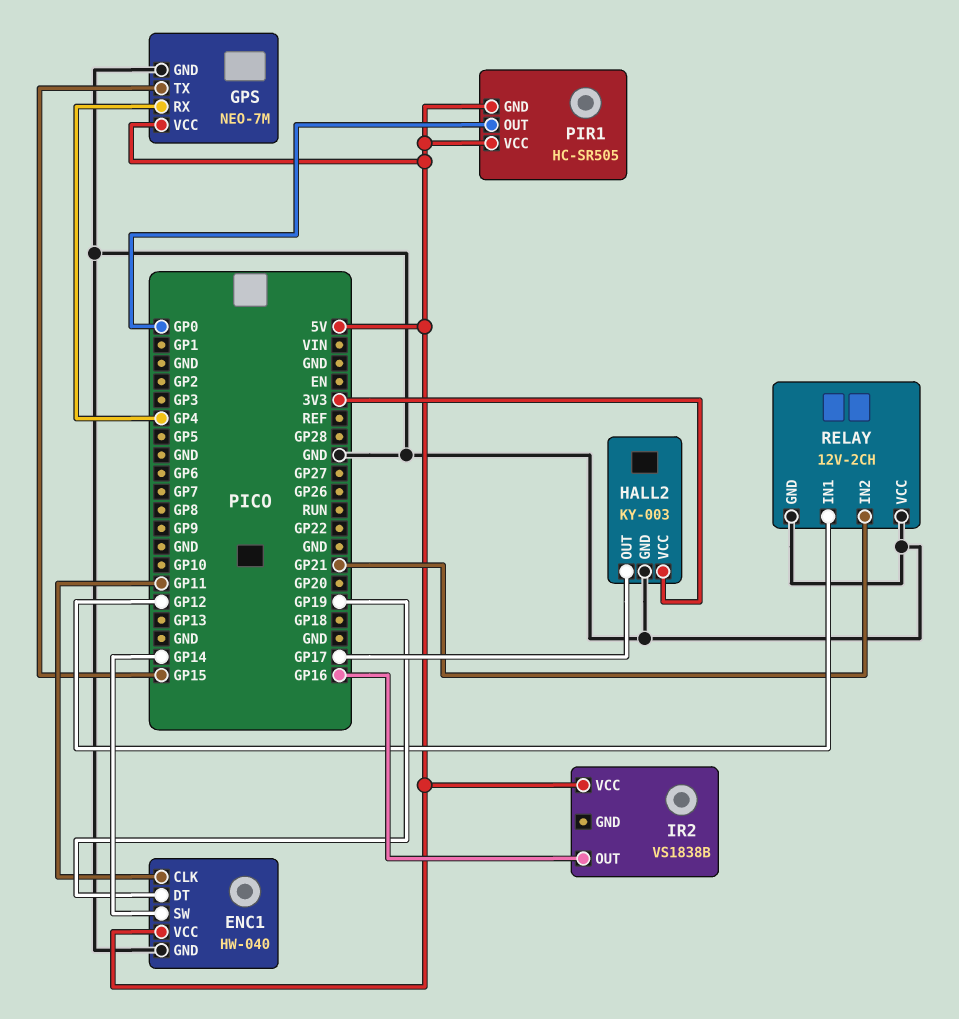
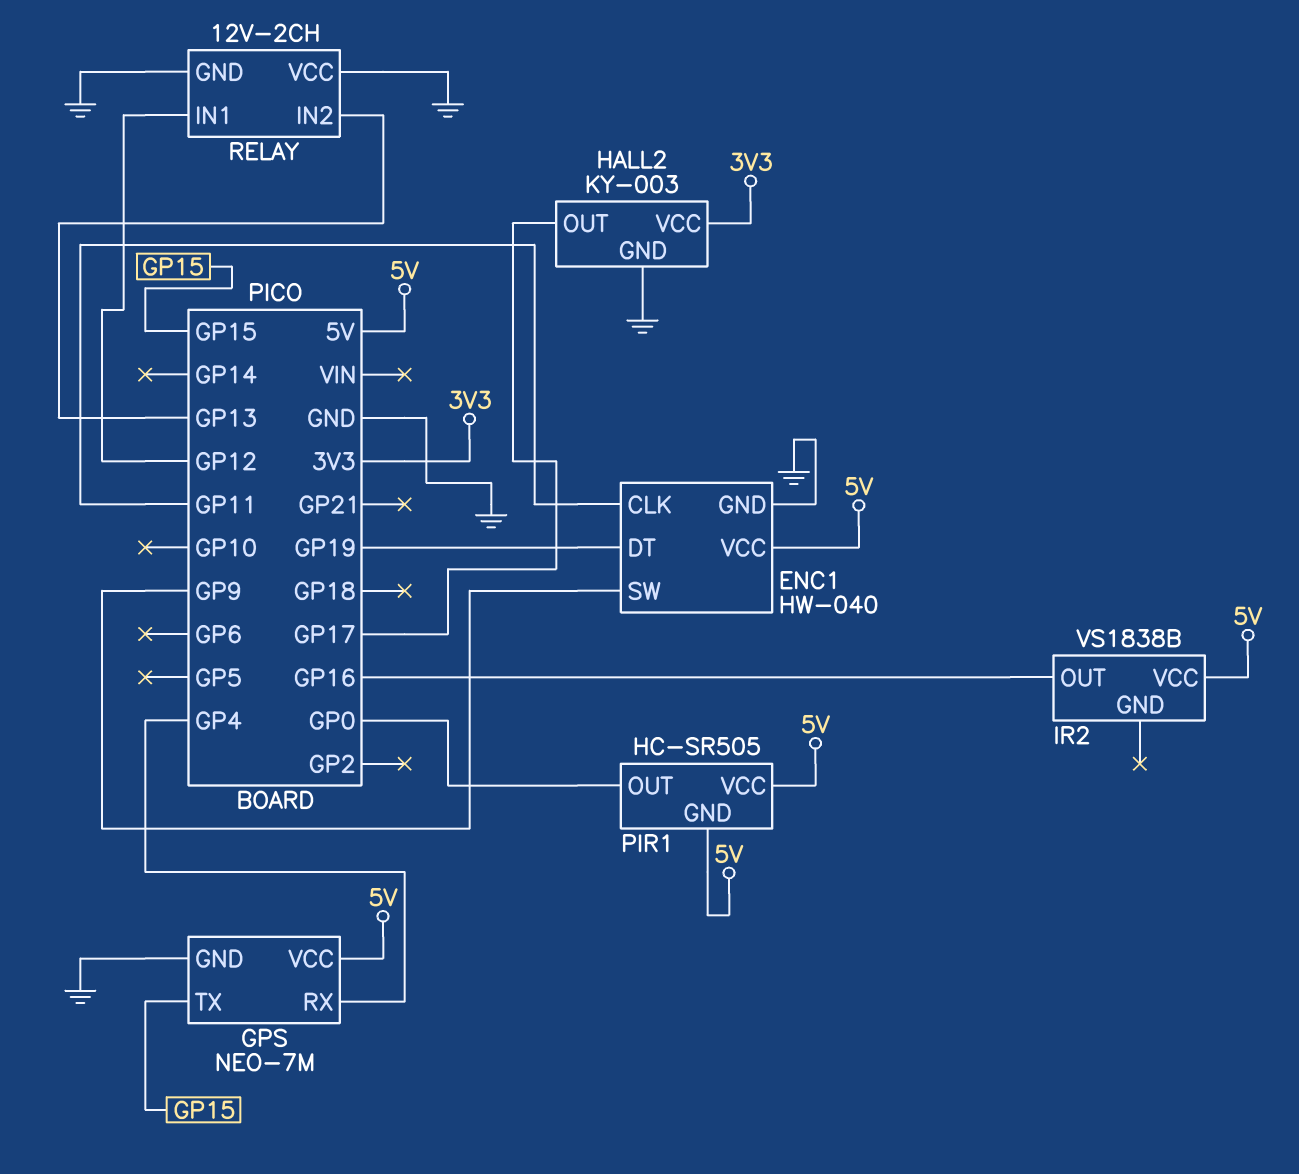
ENC1 pin SW: GP14 -> GP9
RELAY pin IN2: GP21 -> GP13

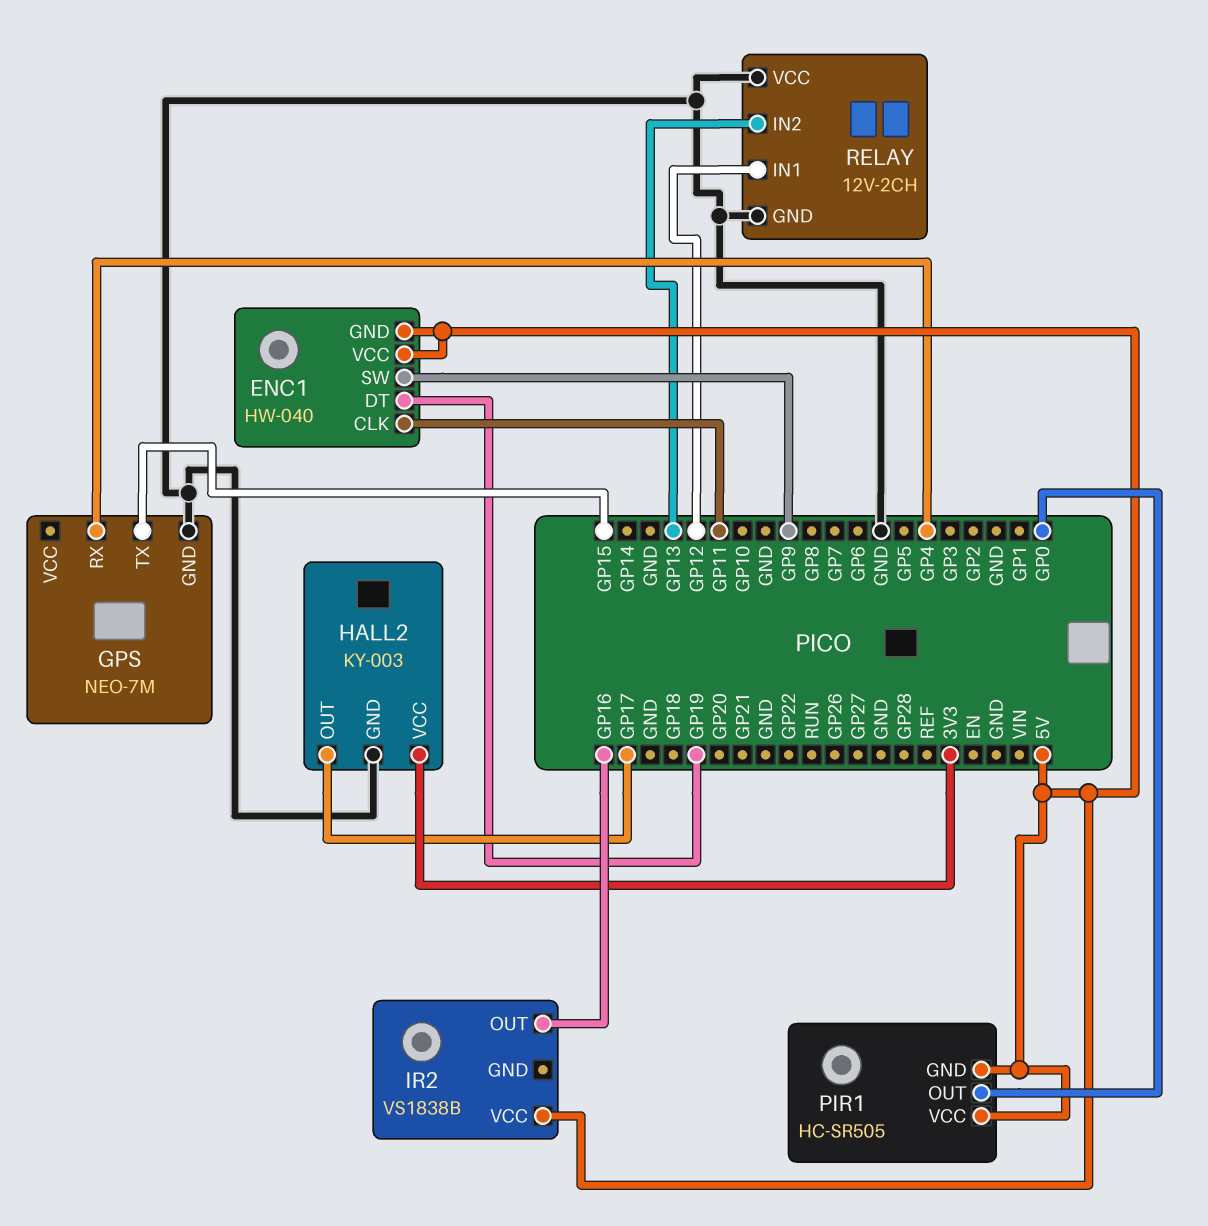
ENC1 pin GND: GND -> 5V
GPS pin VCC: 5V -> none

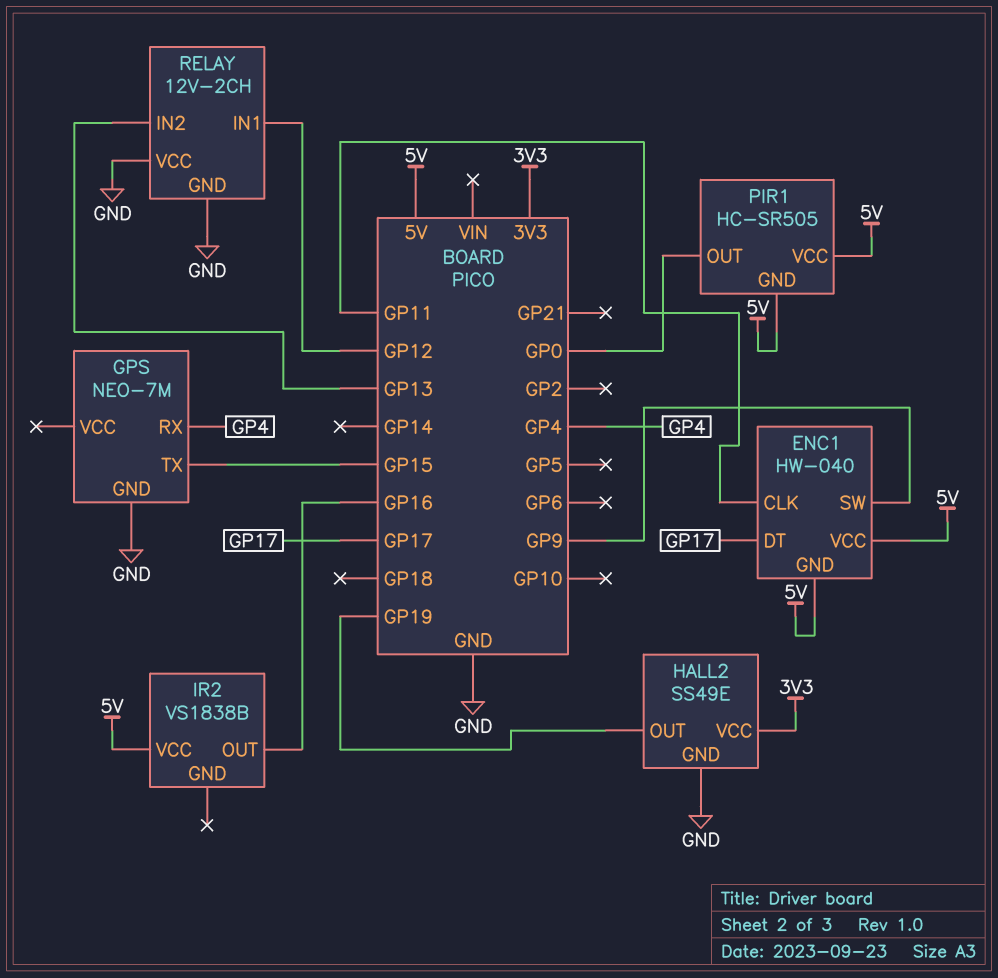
ENC1 pin DT: GP19 -> GP17
HALL2: KY-003 -> SS49E
HALL2 pin OUT: GP17 -> GP19

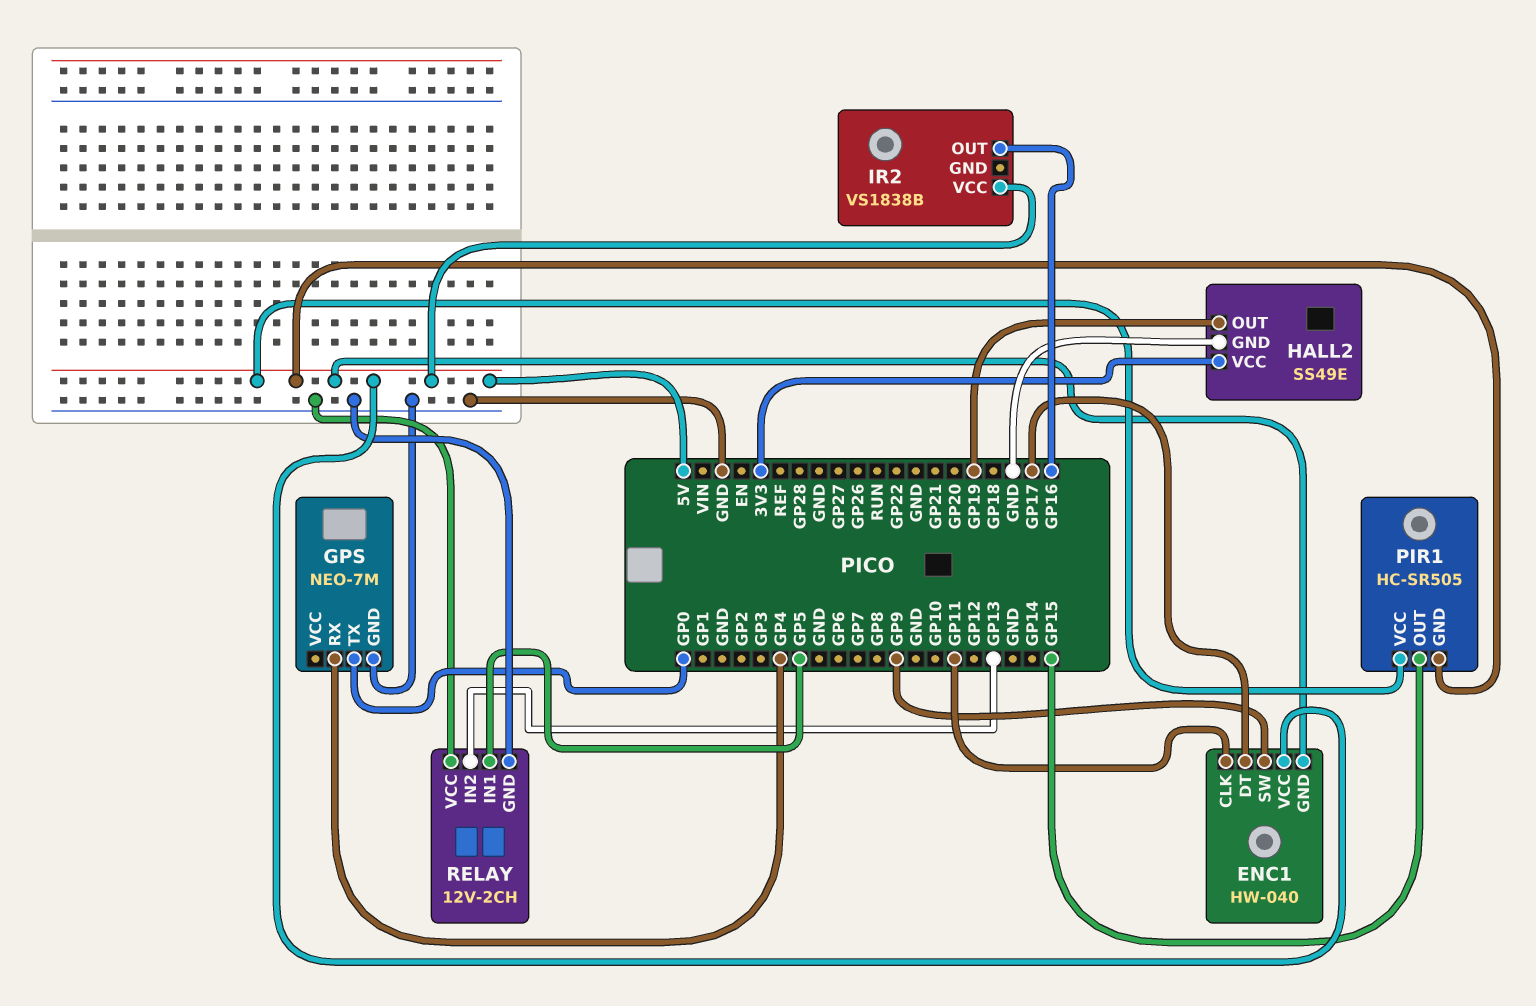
GPS pin TX: GP15 -> GP0
PIR1 pin OUT: GP0 -> GP15
RELAY pin IN1: GP12 -> GP5

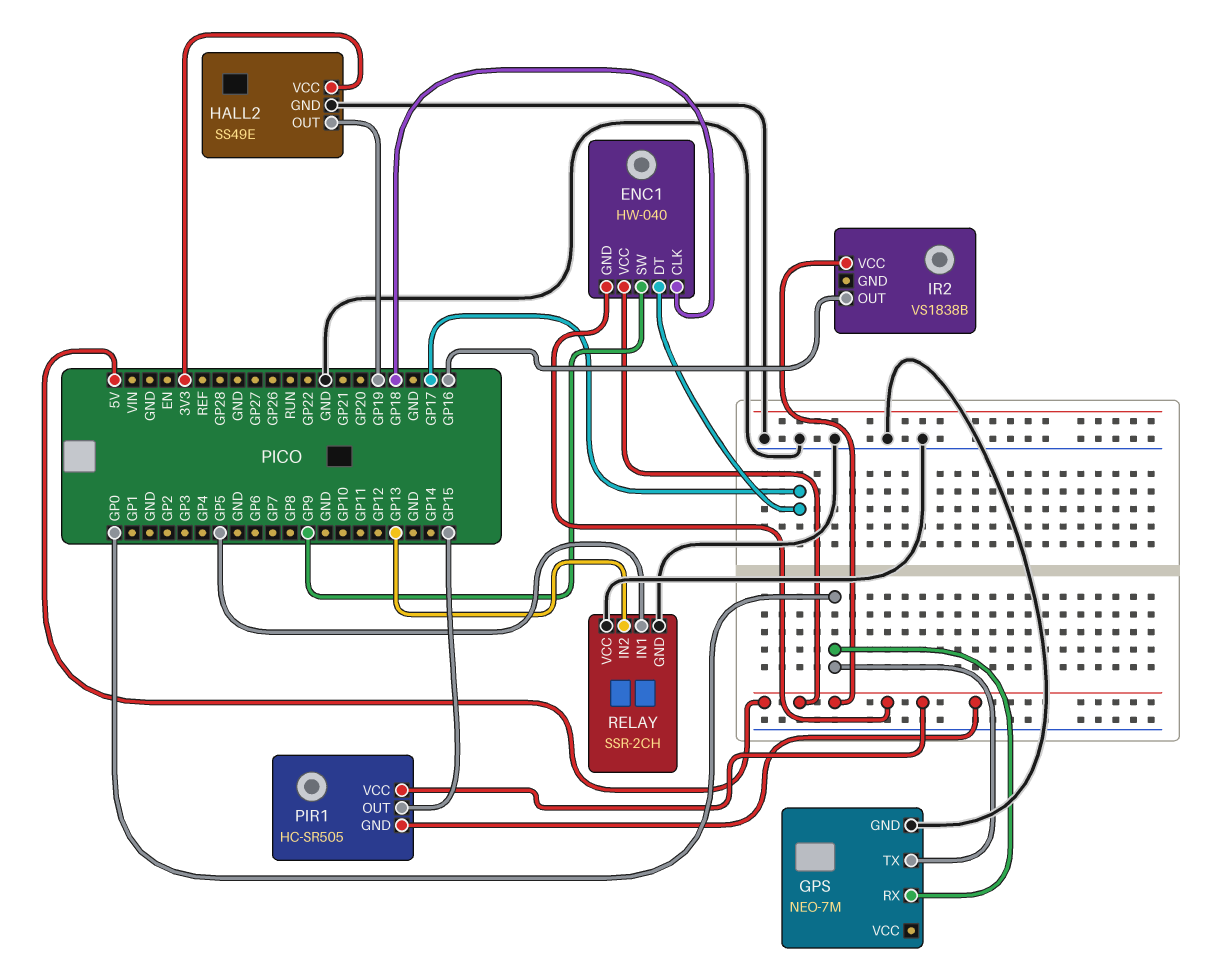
ENC1 pin CLK: GP11 -> GP18
GPS pin RX: GP4 -> GP0
RELAY: 12V-2CH -> SSR-2CH

